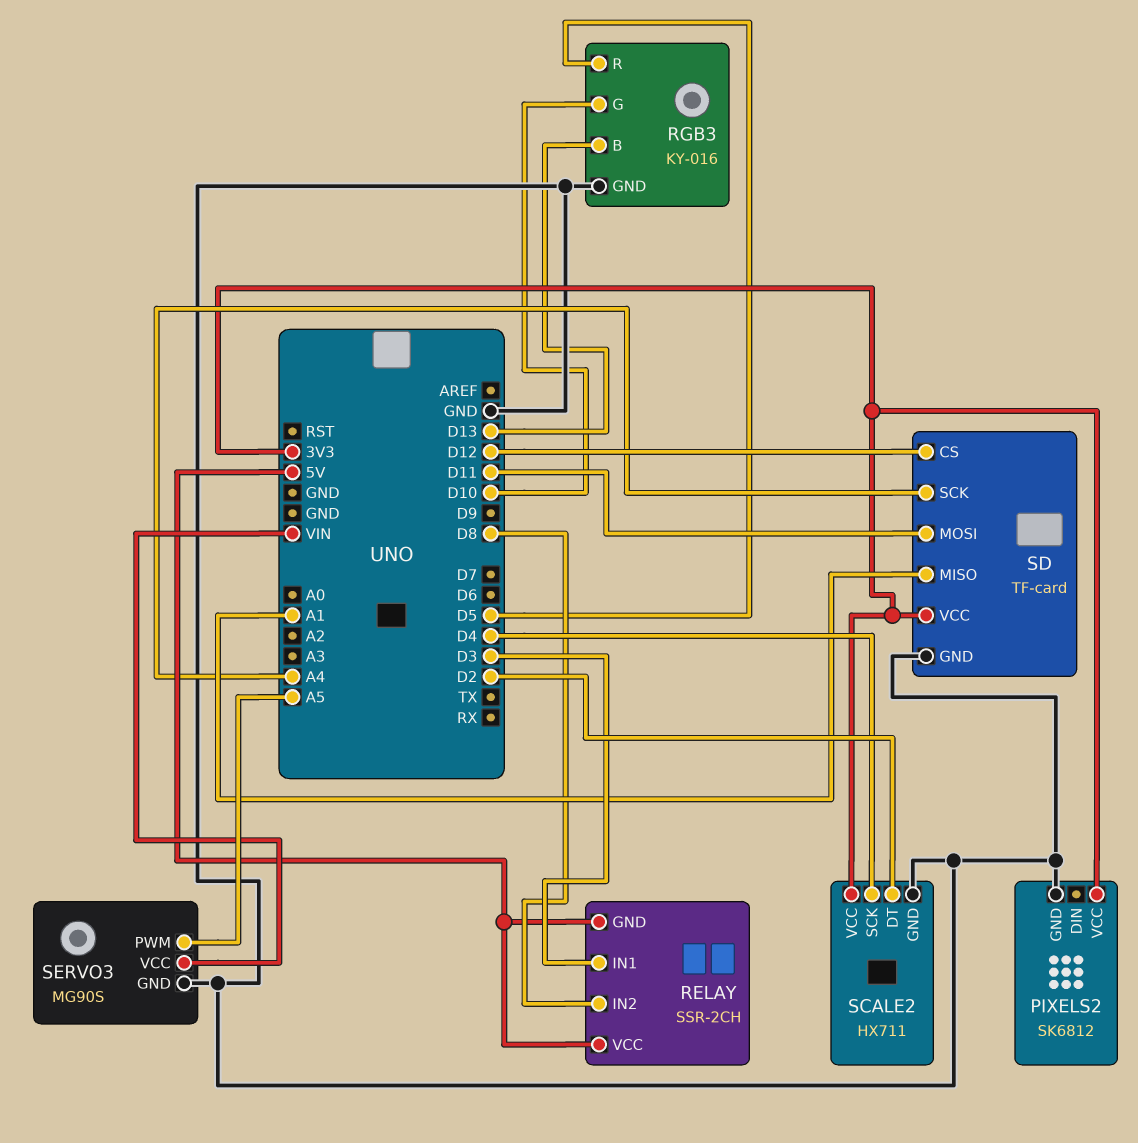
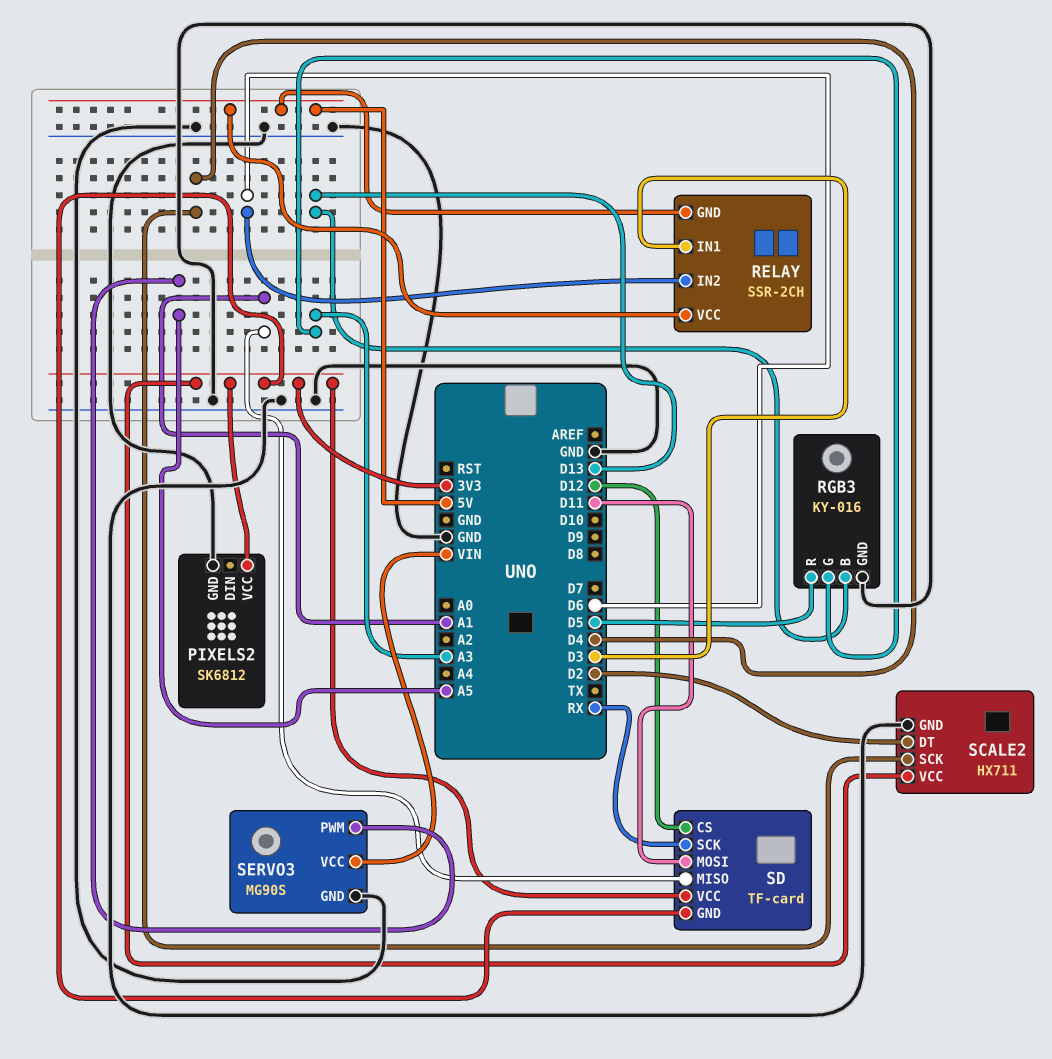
RELAY pin IN2: D8 -> D6
RGB3 pin G: D10 -> A3
SD pin GND: GND -> 3V3
SD pin SCK: A4 -> RX

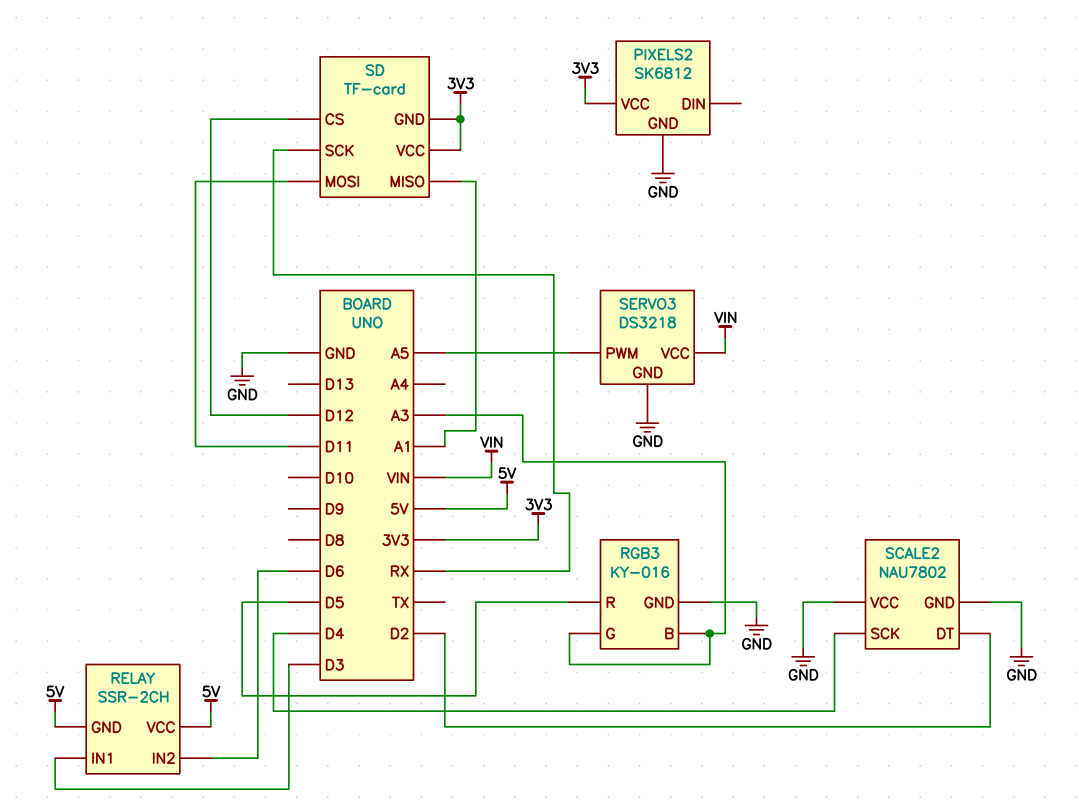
RGB3 pin B: D13 -> A3
SCALE2: HX711 -> NAU7802
SCALE2 pin VCC: 3V3 -> GND
SERVO3: MG90S -> DS3218

